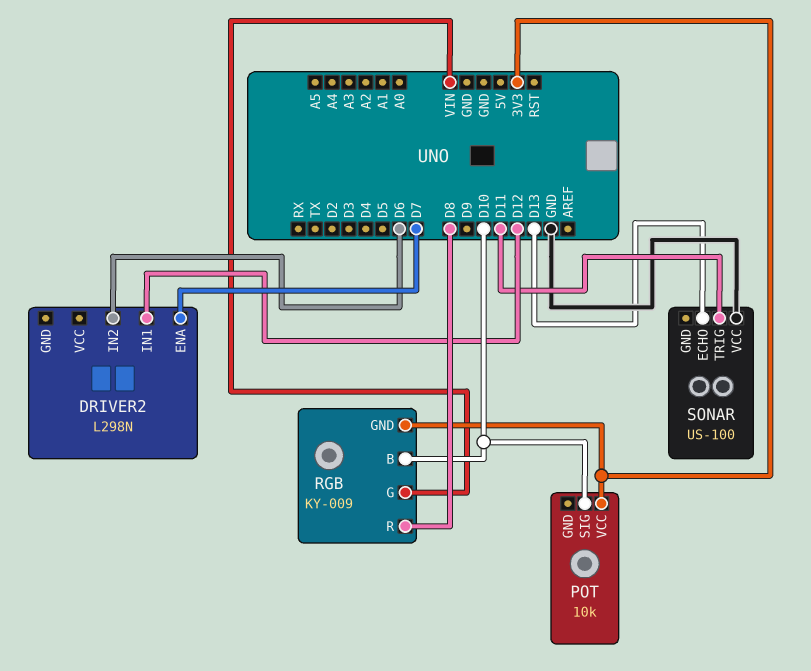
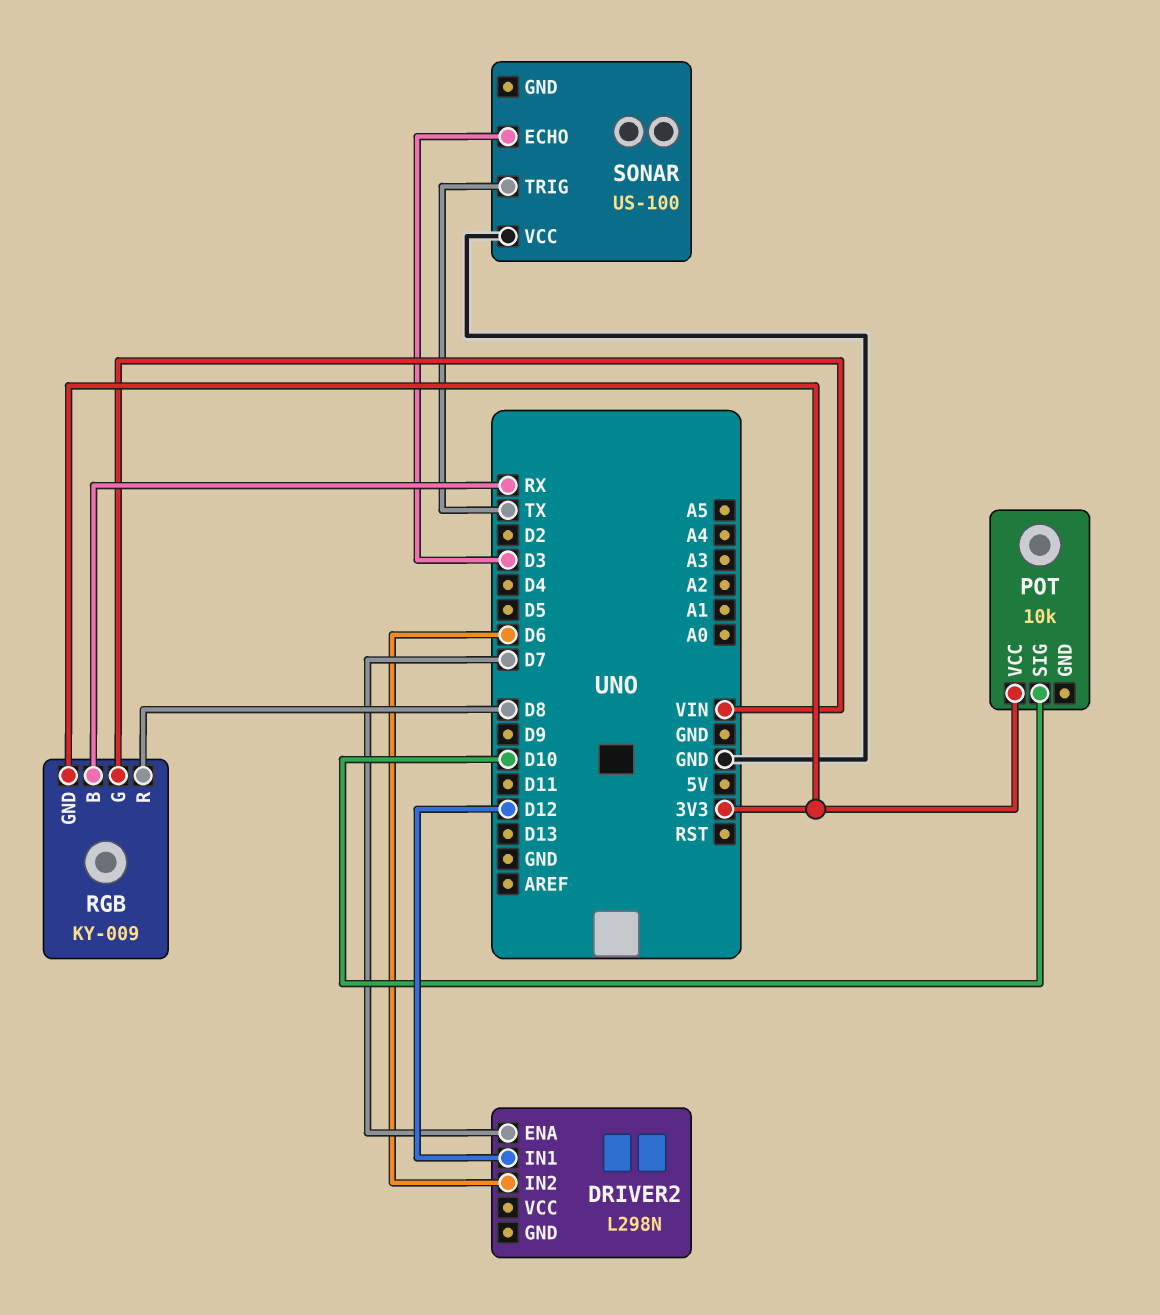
RGB pin B: D10 -> RX
SONAR pin ECHO: D13 -> D3
SONAR pin TRIG: D11 -> TX

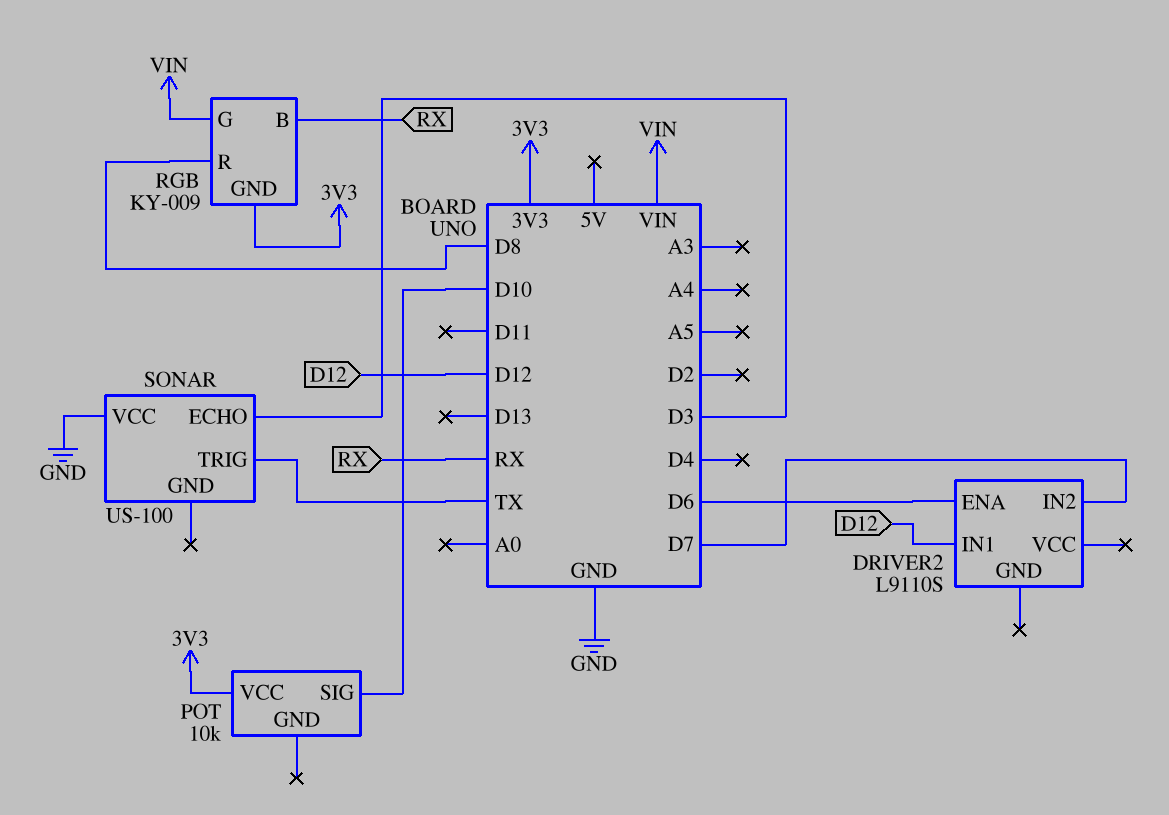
DRIVER2: L298N -> L9110S
DRIVER2 pin ENA: D7 -> D6
DRIVER2 pin IN2: D6 -> D7

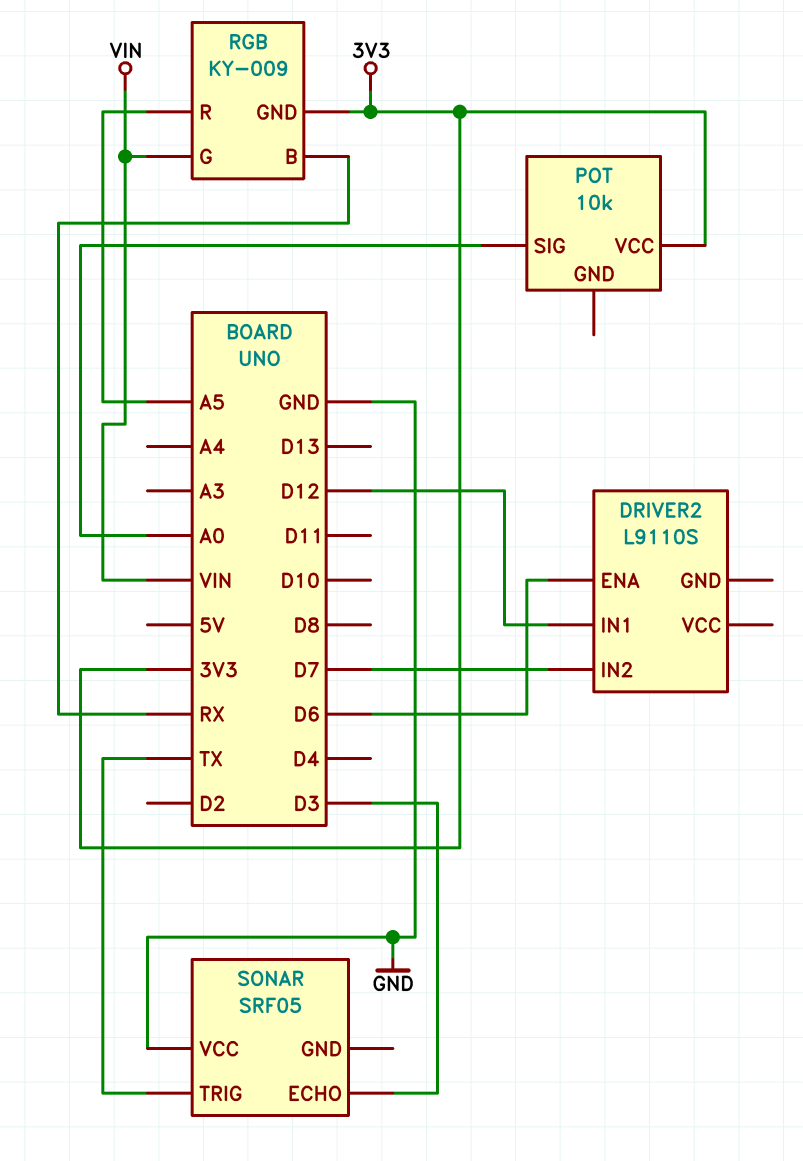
POT pin SIG: D10 -> A0
RGB pin R: D8 -> A5
SONAR: US-100 -> SRF05

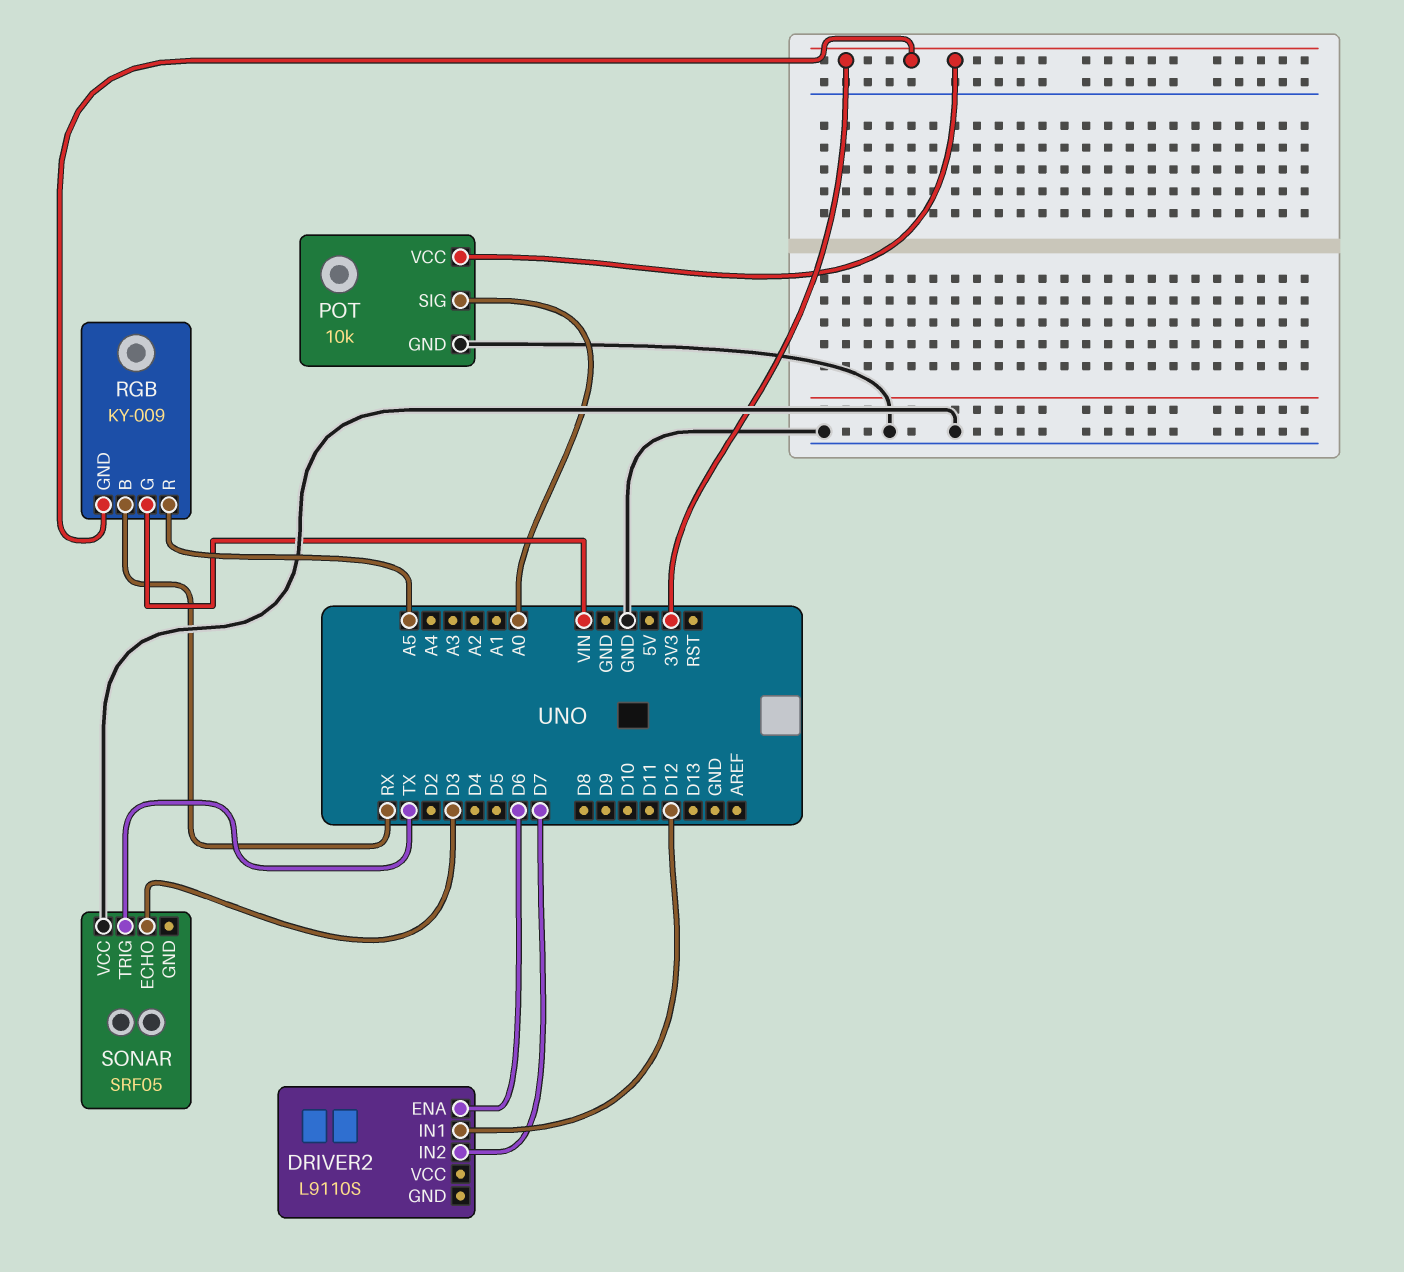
POT pin GND: none -> GND

